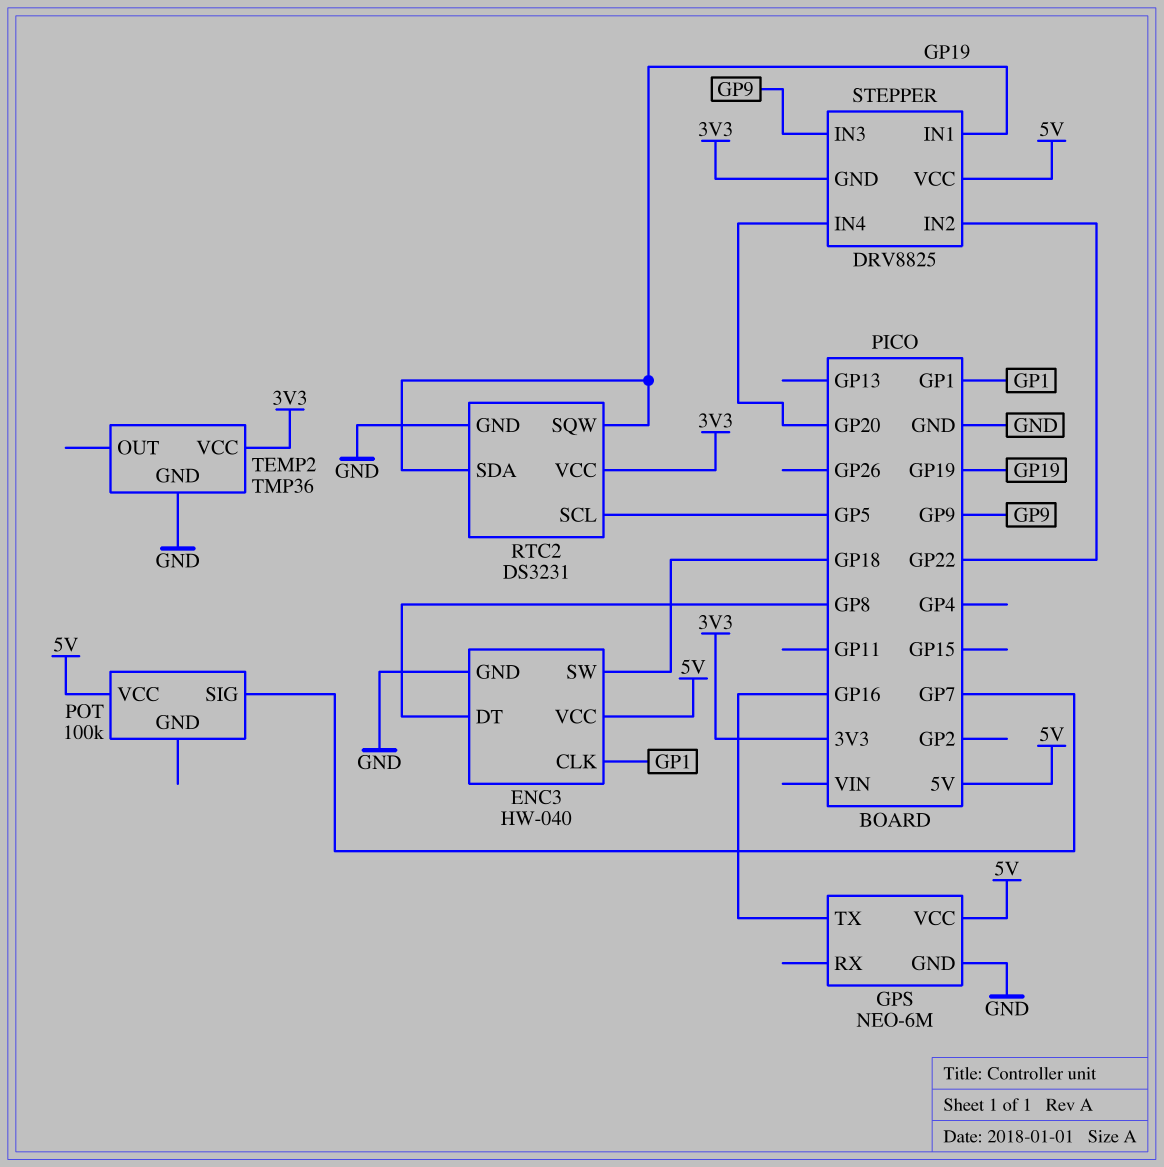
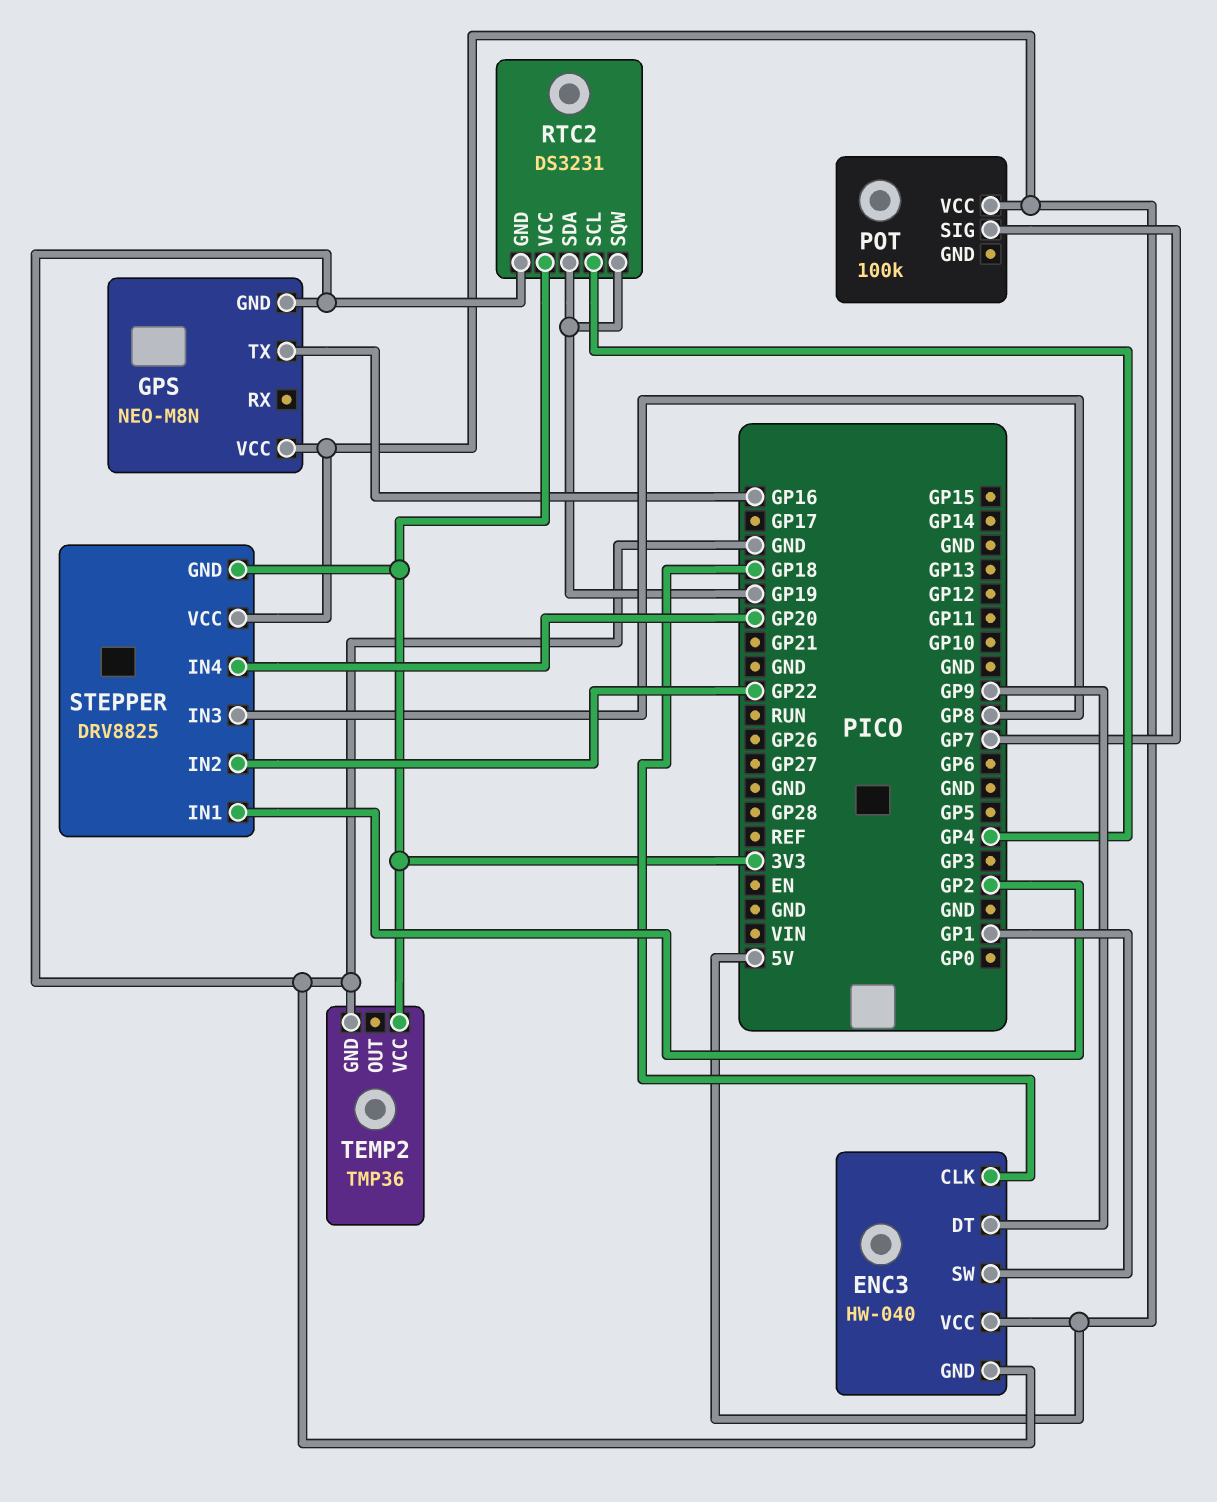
ENC3 pin CLK: GP1 -> GP18
ENC3 pin DT: GP8 -> GP9
ENC3 pin SW: GP18 -> GP1
GPS: NEO-6M -> NEO-M8N
RTC2 pin SCL: GP5 -> GP4
STEPPER pin IN1: GP19 -> GP2
STEPPER pin IN3: GP9 -> GP8

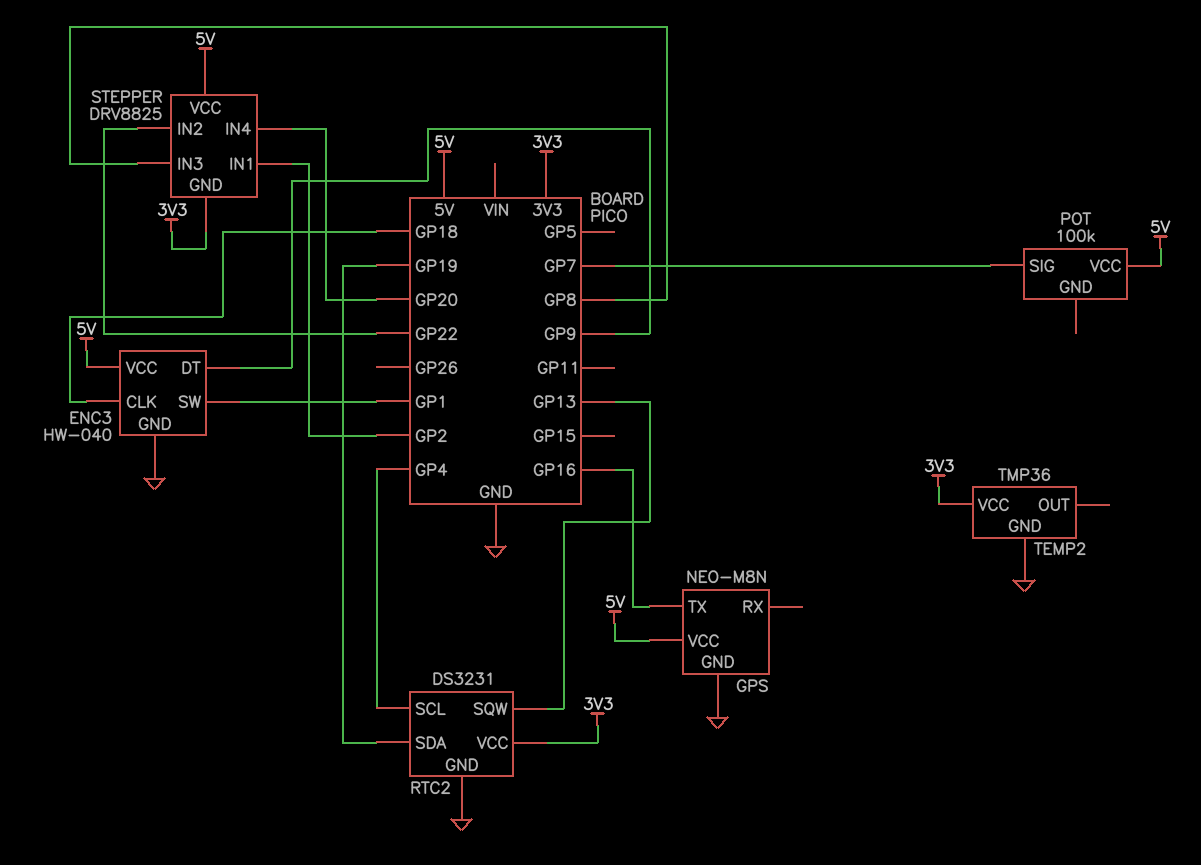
RTC2 pin SQW: GP19 -> GP13

